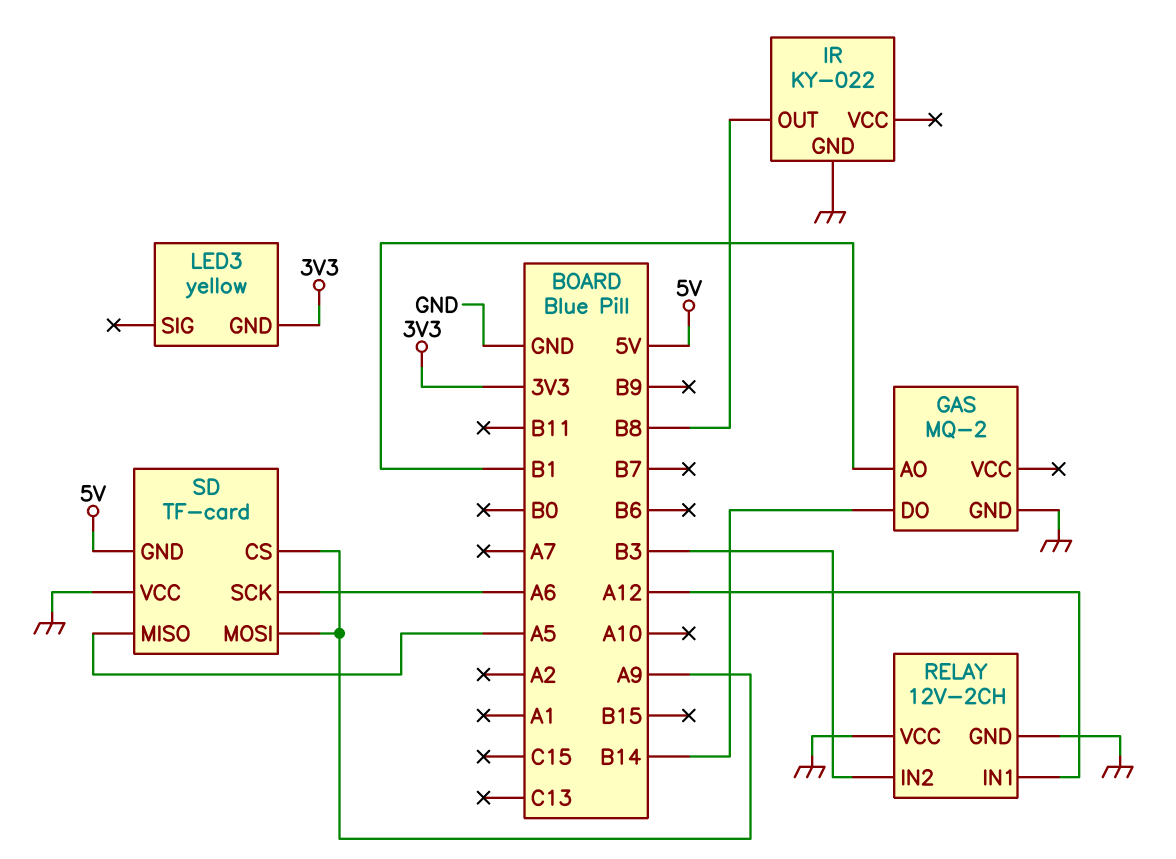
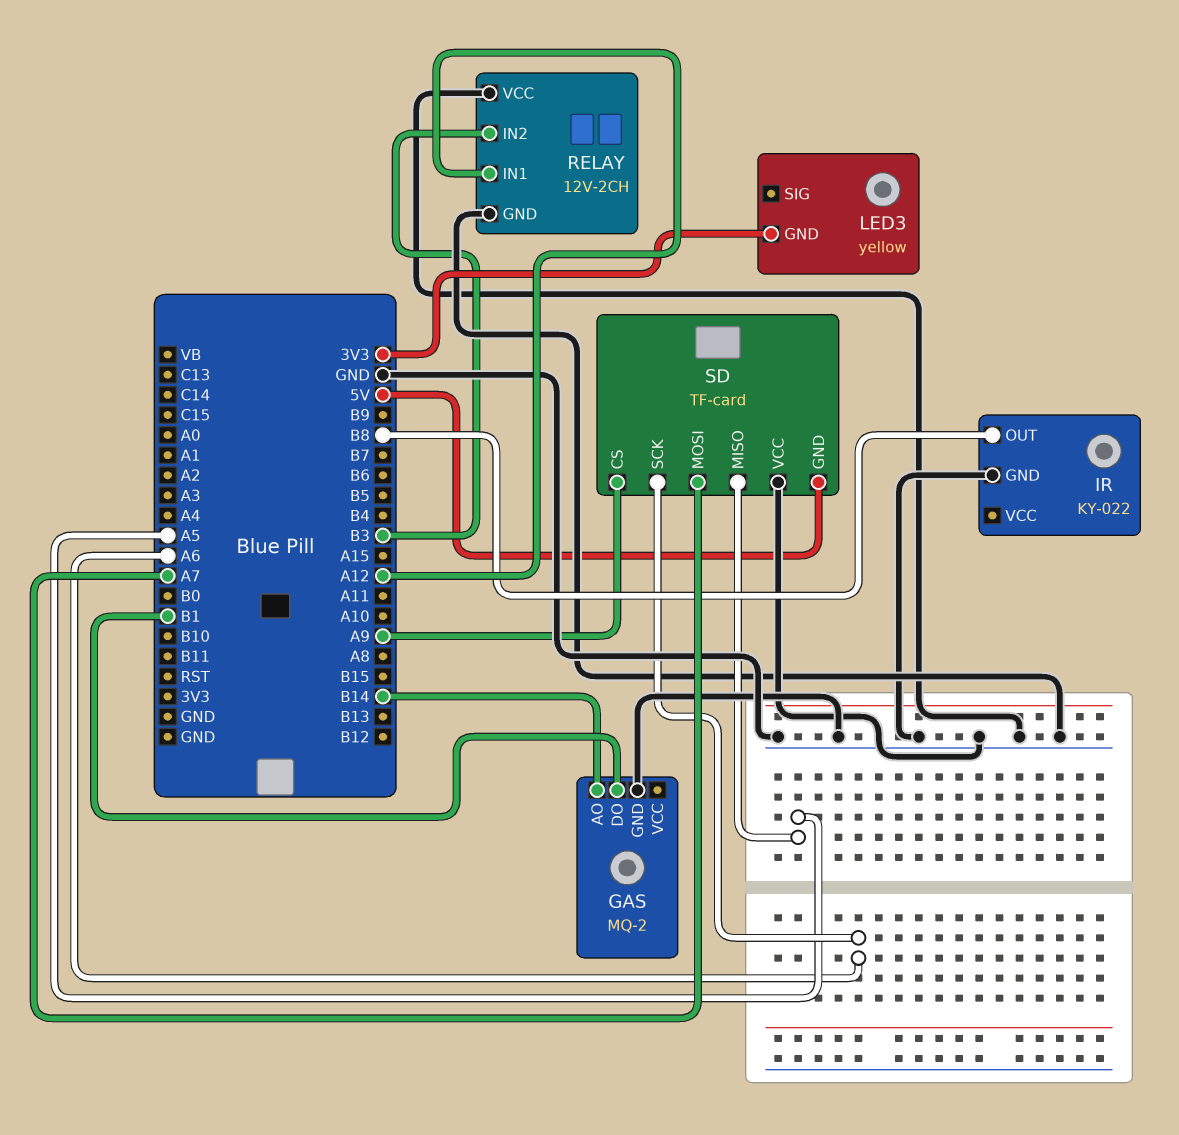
GAS pin AO: B1 -> B14
GAS pin DO: B14 -> B1
SD pin MOSI: A9 -> A7

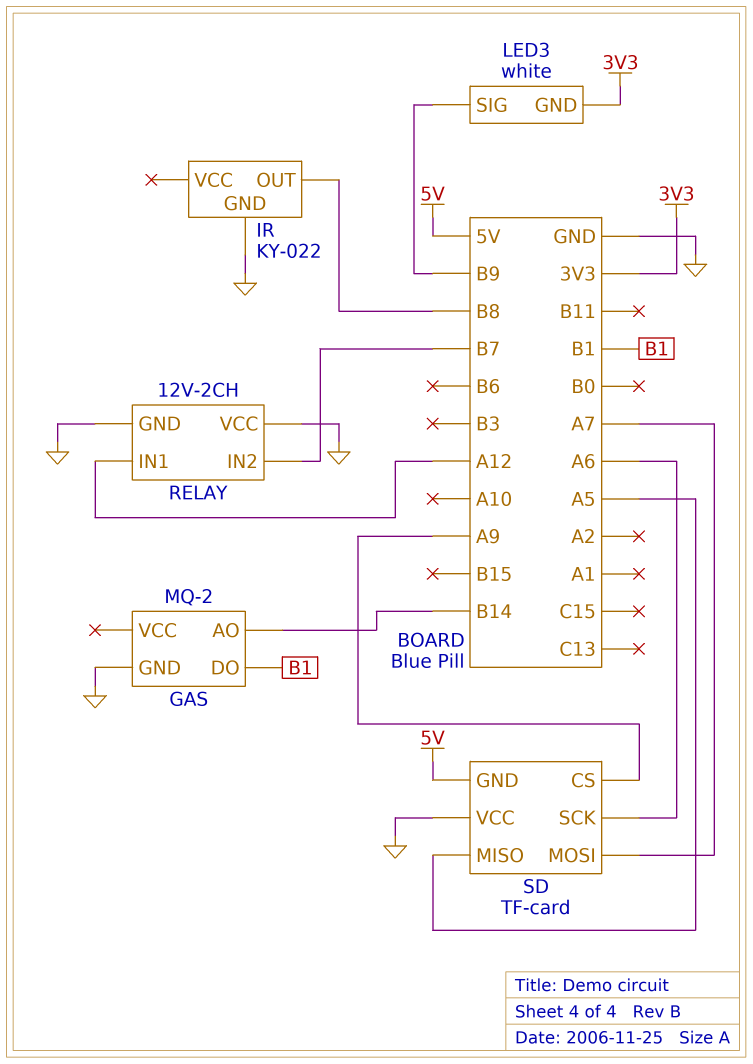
LED3: yellow -> white
LED3 pin SIG: none -> B9
RELAY pin IN2: B3 -> B7

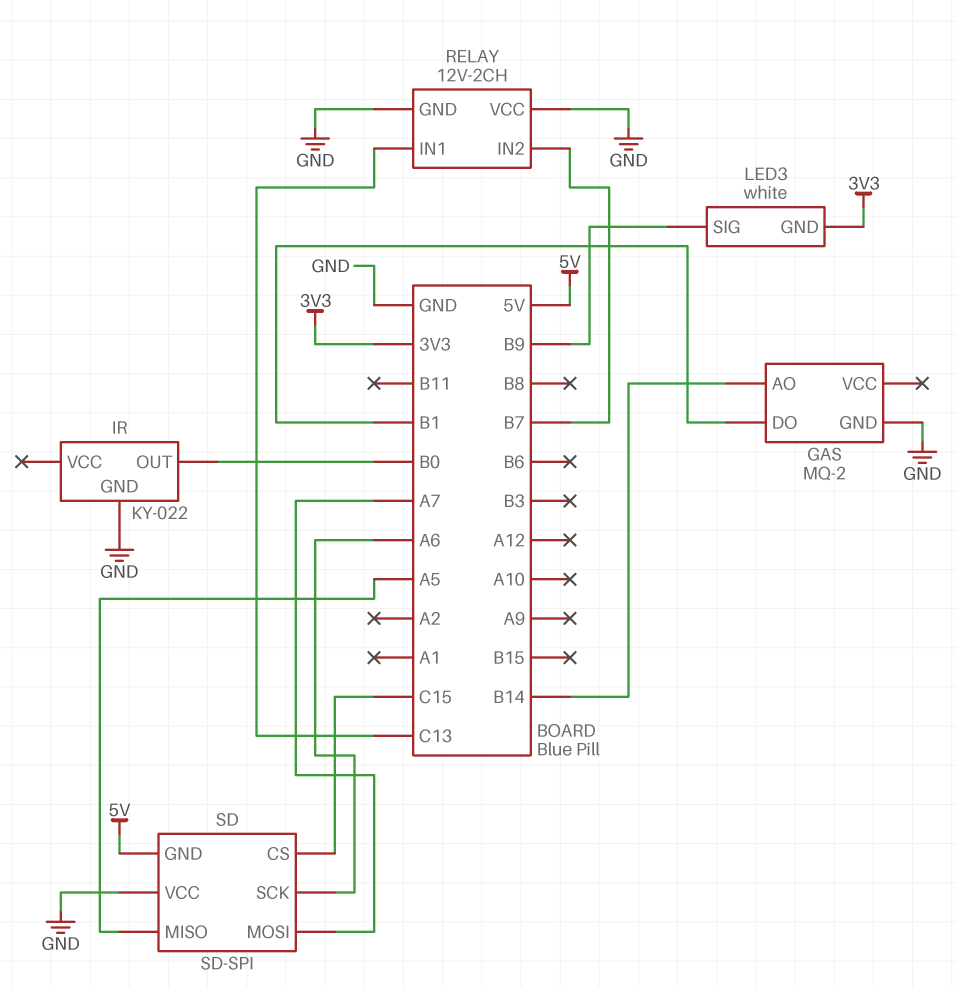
IR pin OUT: B8 -> B0
RELAY pin IN1: A12 -> C13
SD: TF-card -> SD-SPI
SD pin CS: A9 -> C15

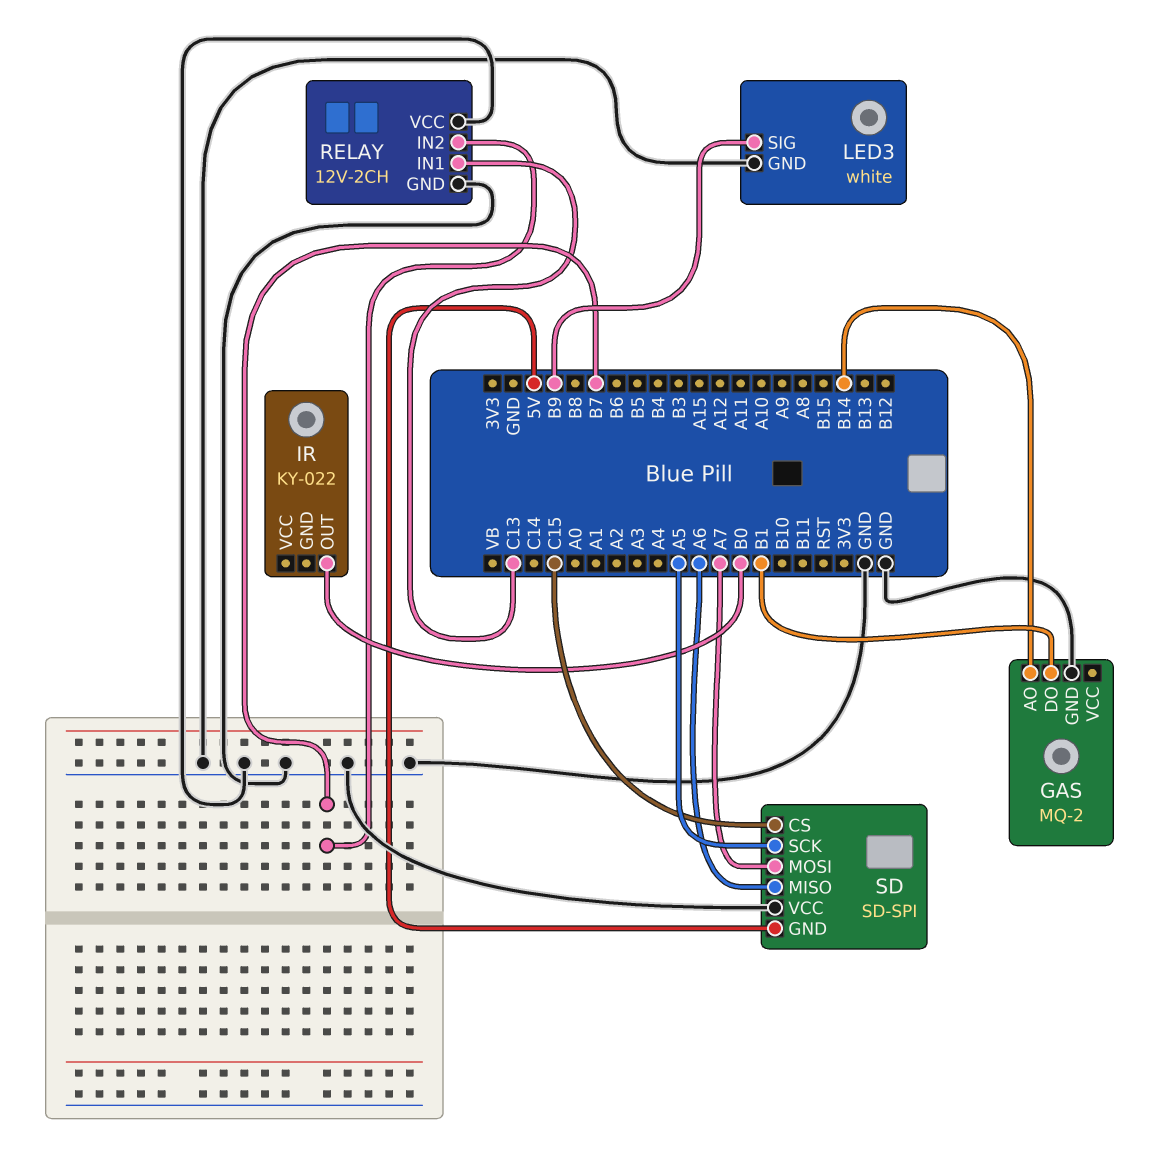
IR pin GND: GND -> none
LED3 pin GND: 3V3 -> GND
SD pin MISO: A5 -> A6
SD pin SCK: A6 -> A5

